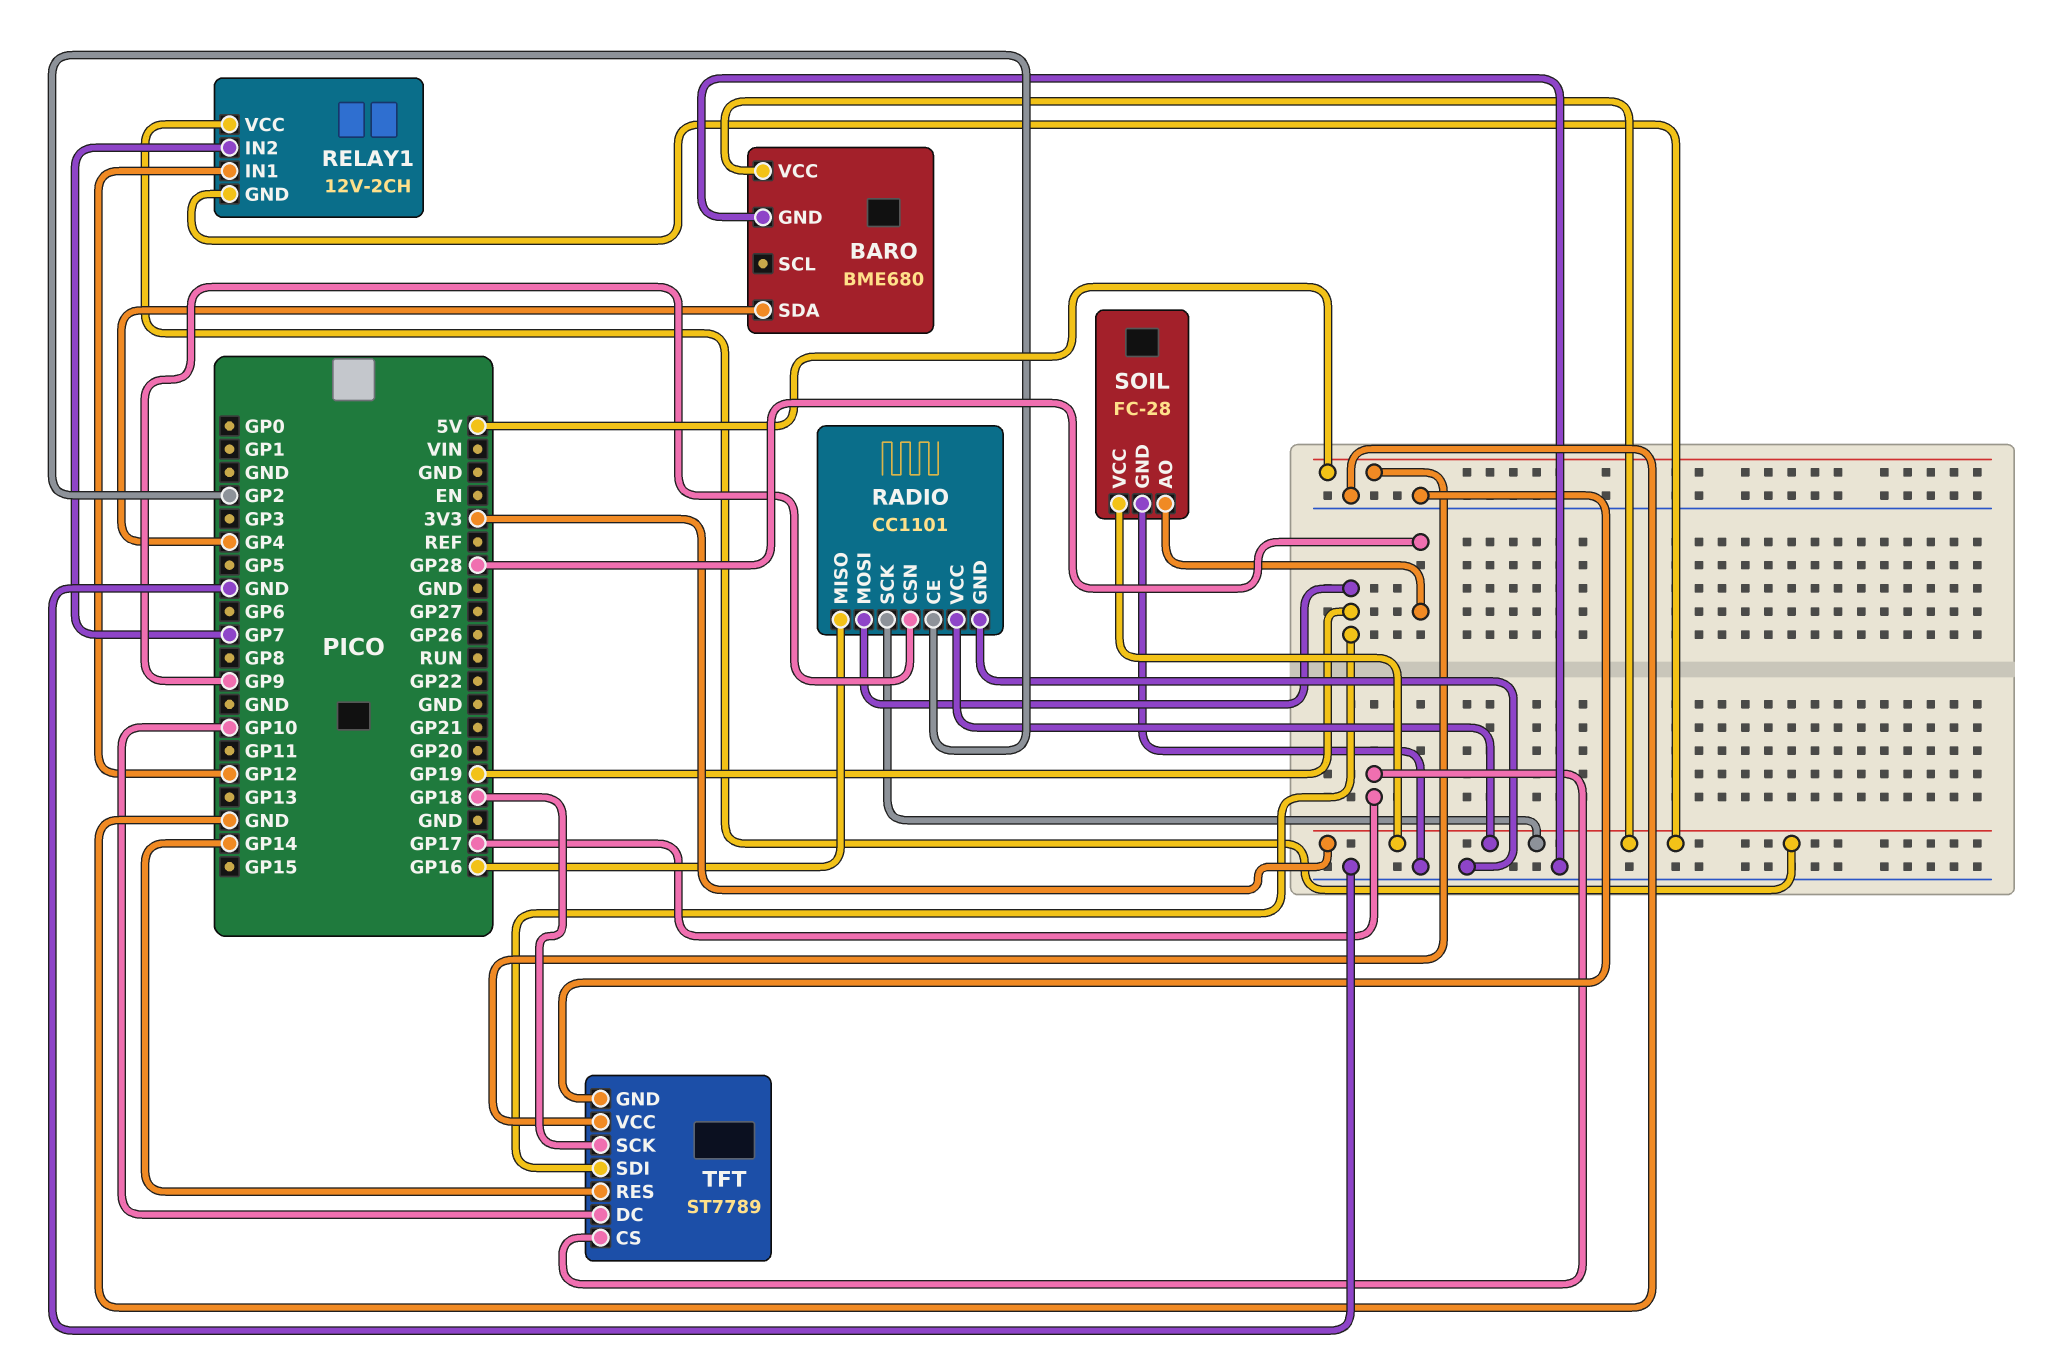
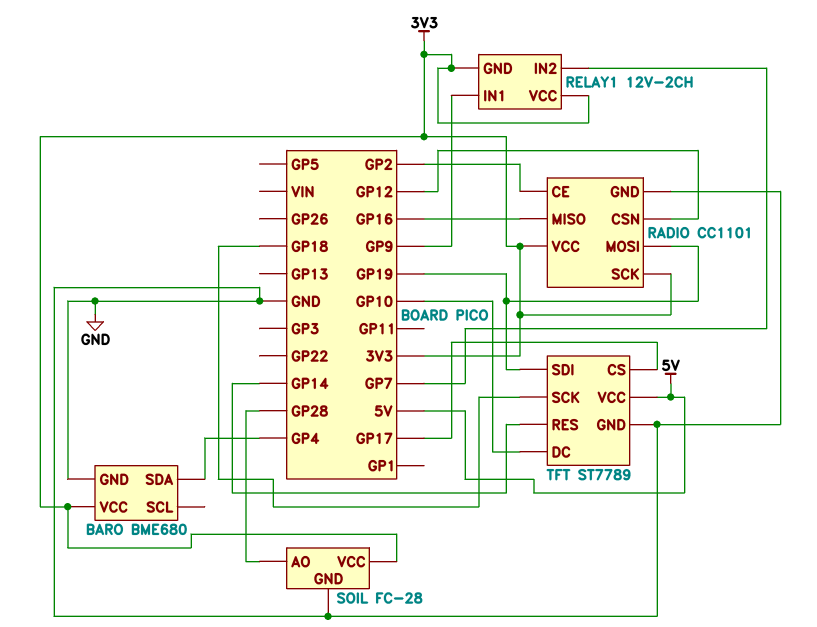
RADIO pin CSN: GP9 -> GP12
RELAY1 pin IN1: GP12 -> GP9

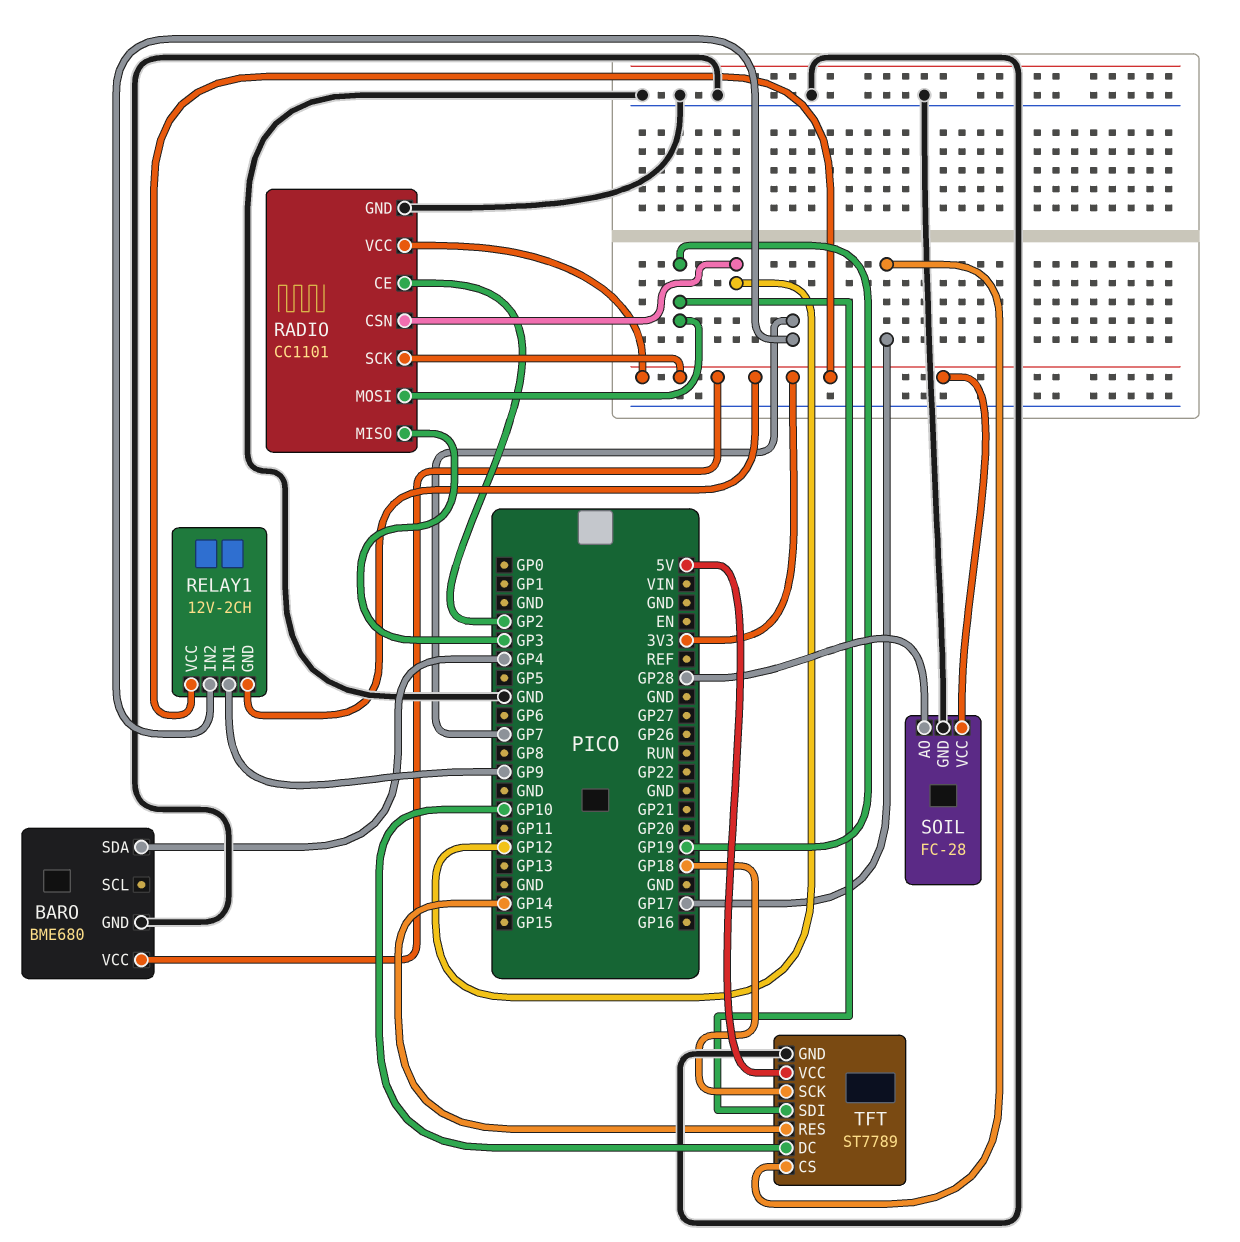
RADIO pin MISO: GP16 -> GP3

